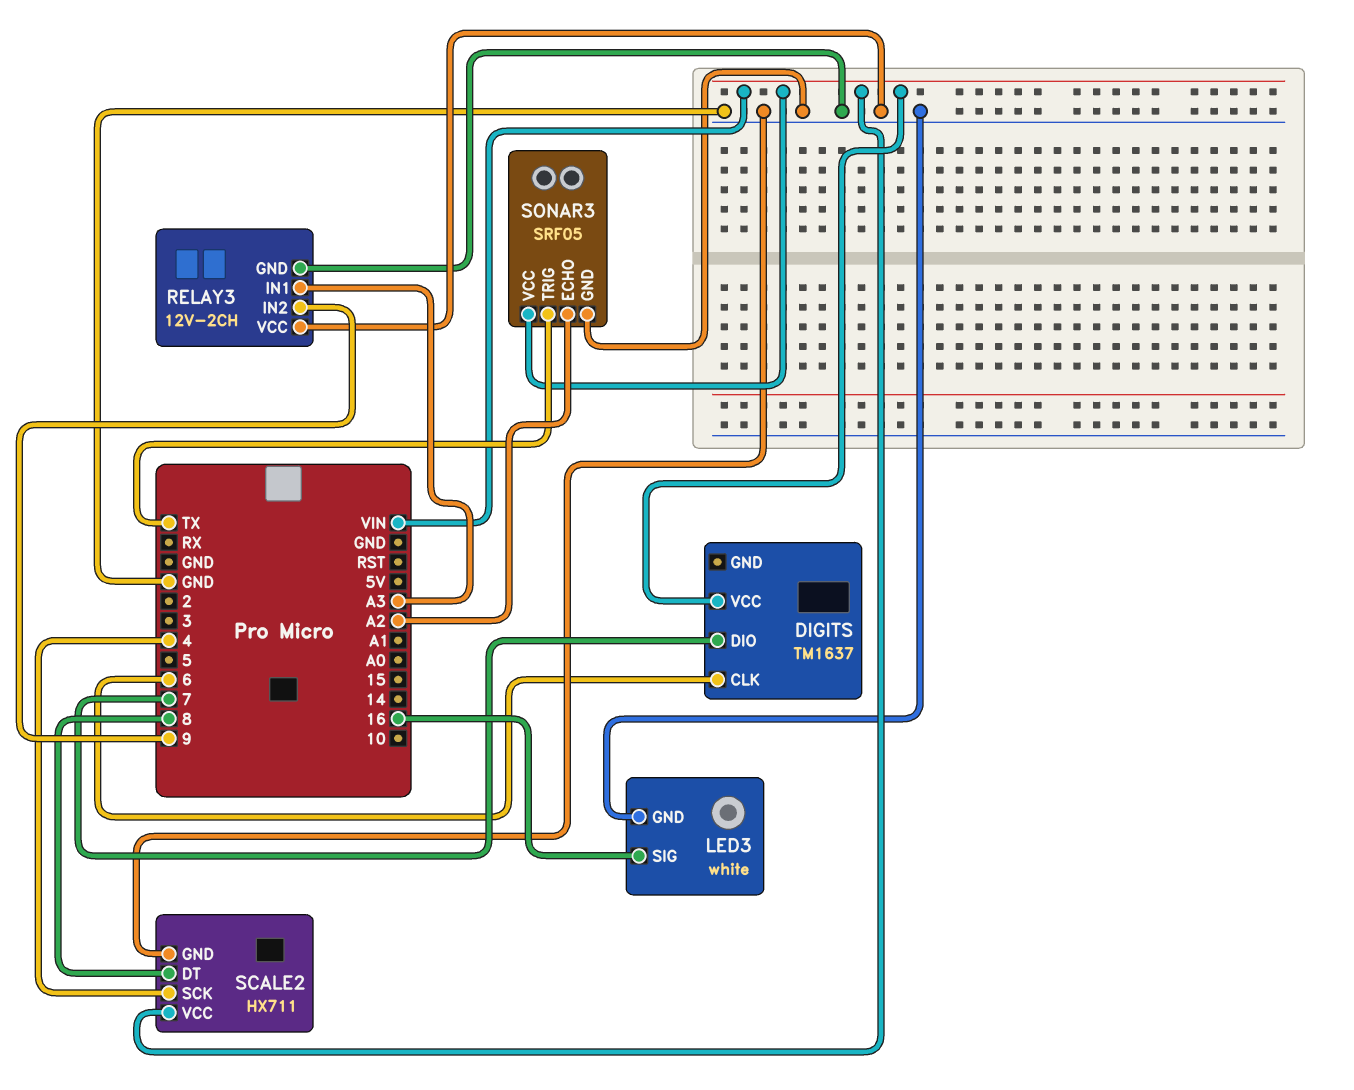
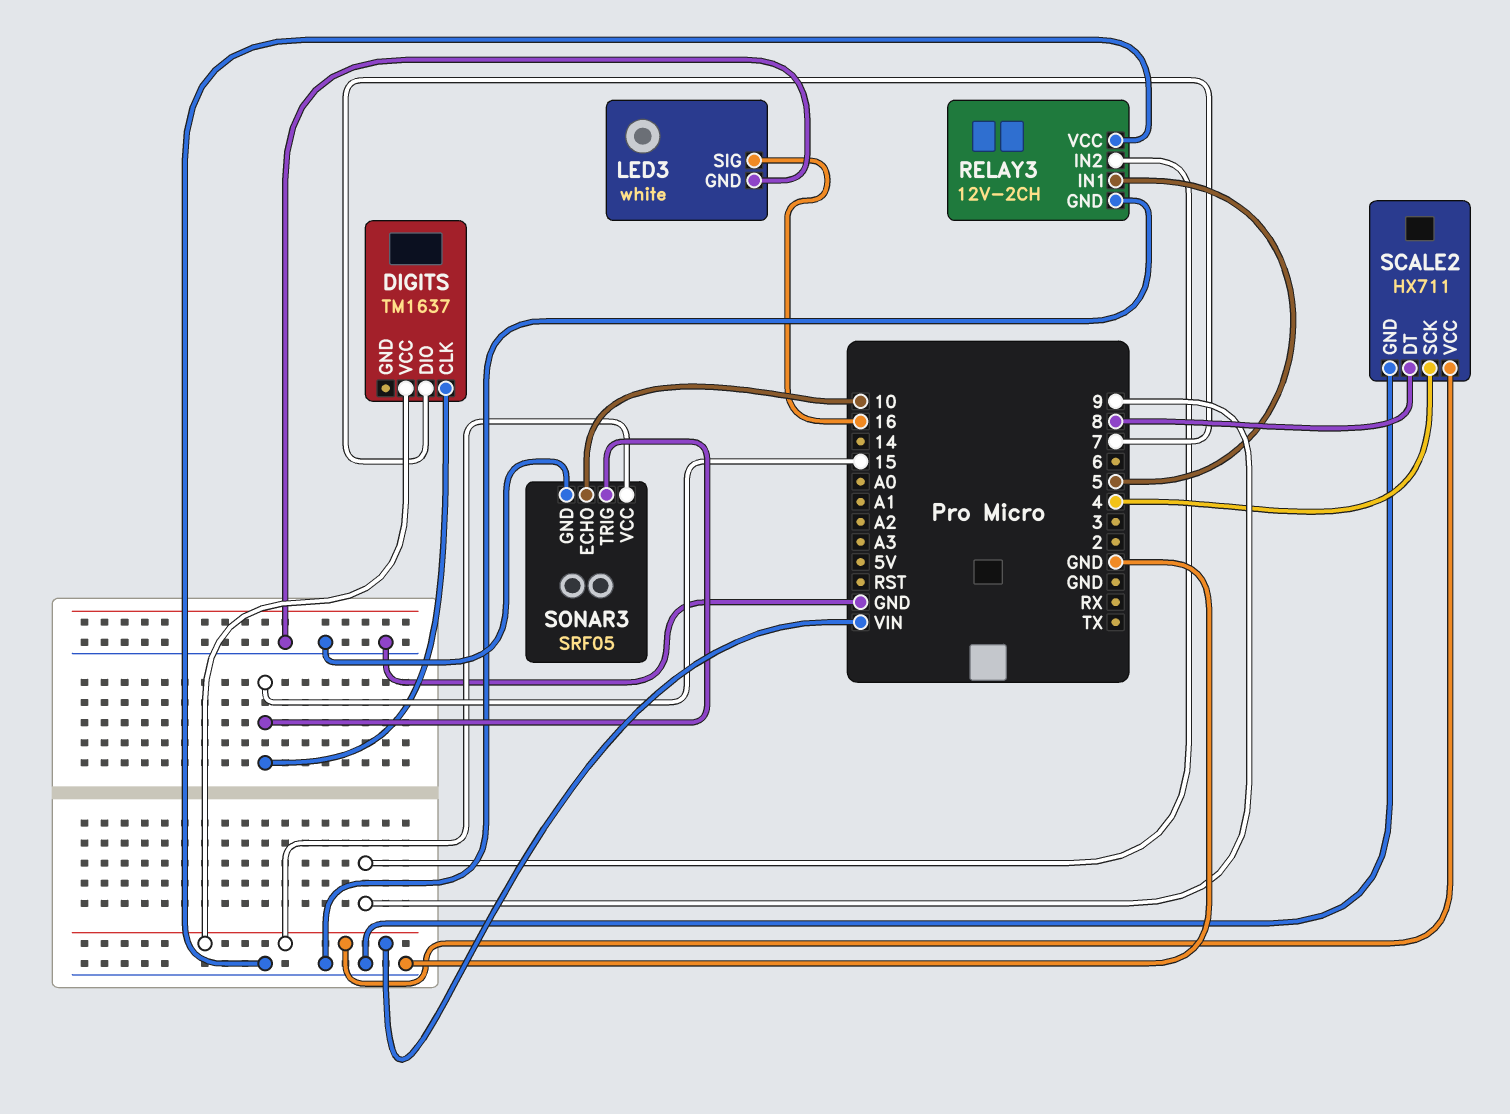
DIGITS pin CLK: 6 -> 15
RELAY3 pin IN1: A3 -> 5
SONAR3 pin ECHO: A2 -> 10
SONAR3 pin TRIG: TX -> 15

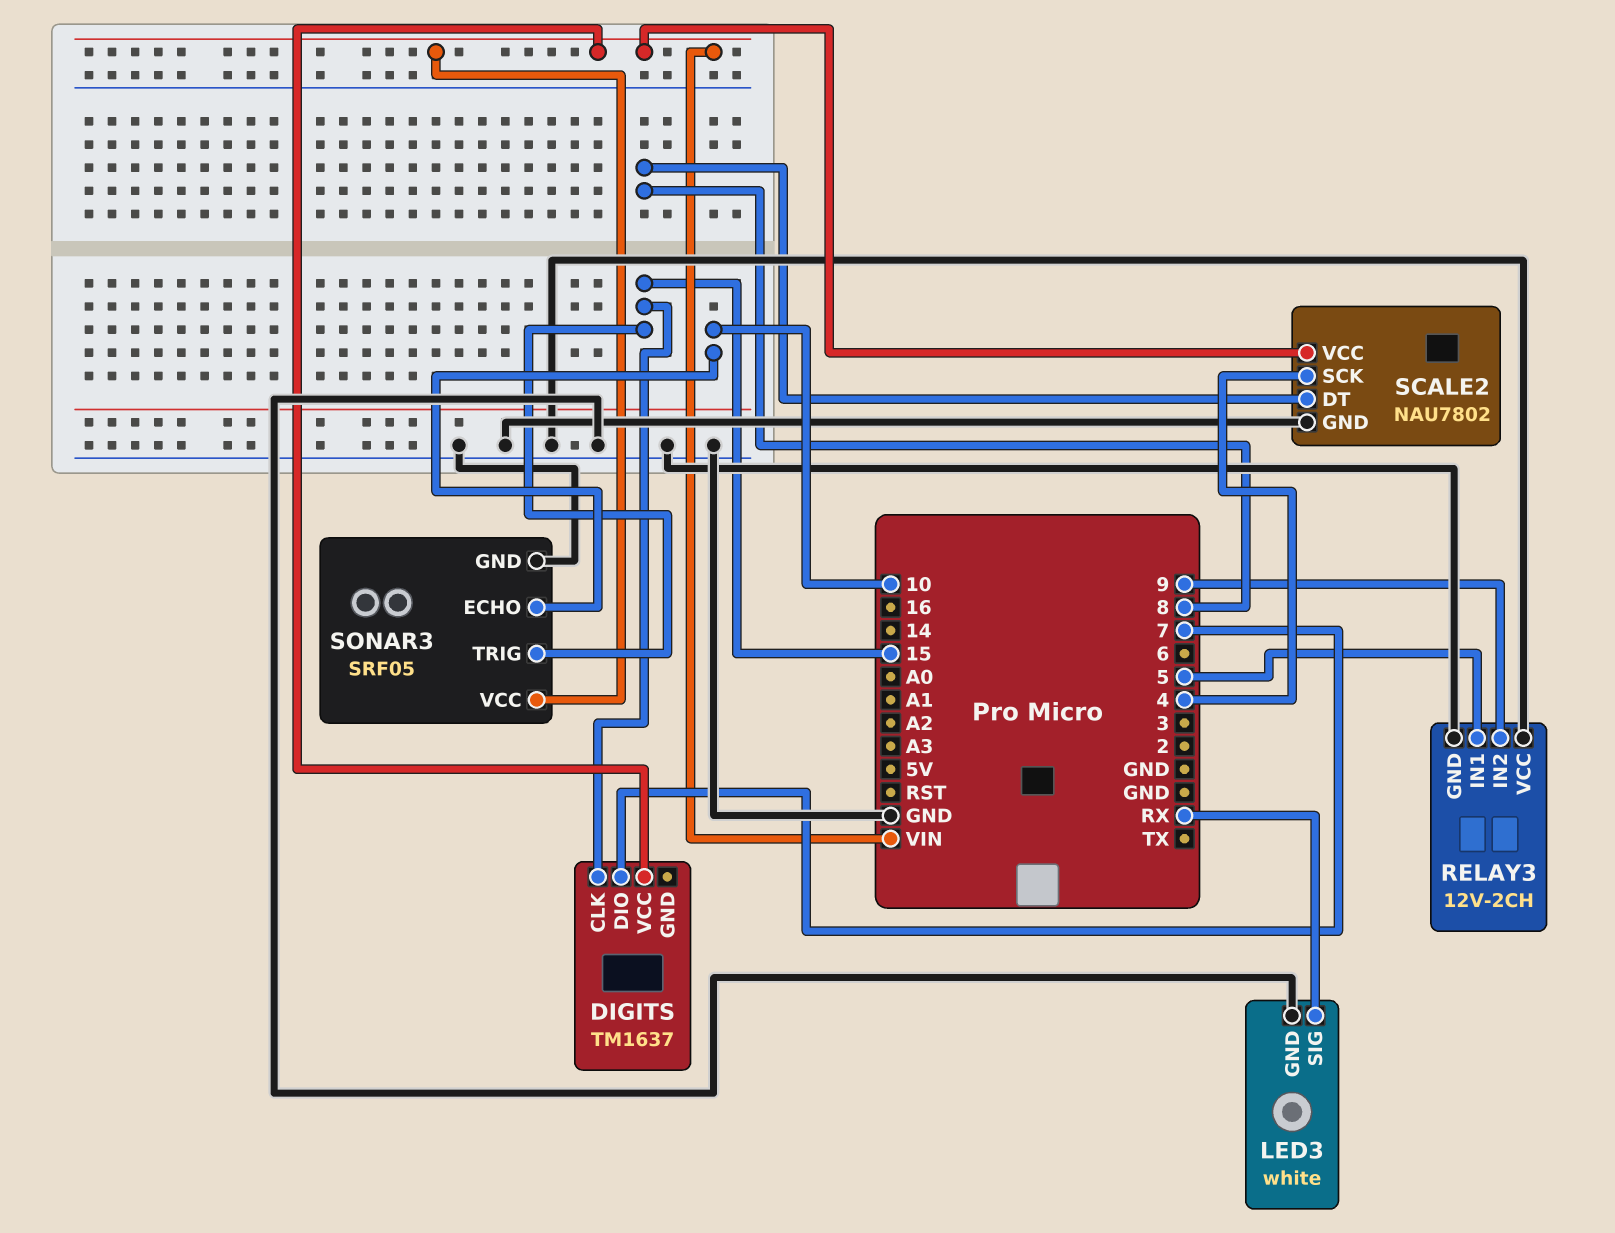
LED3 pin SIG: 16 -> RX
SCALE2: HX711 -> NAU7802

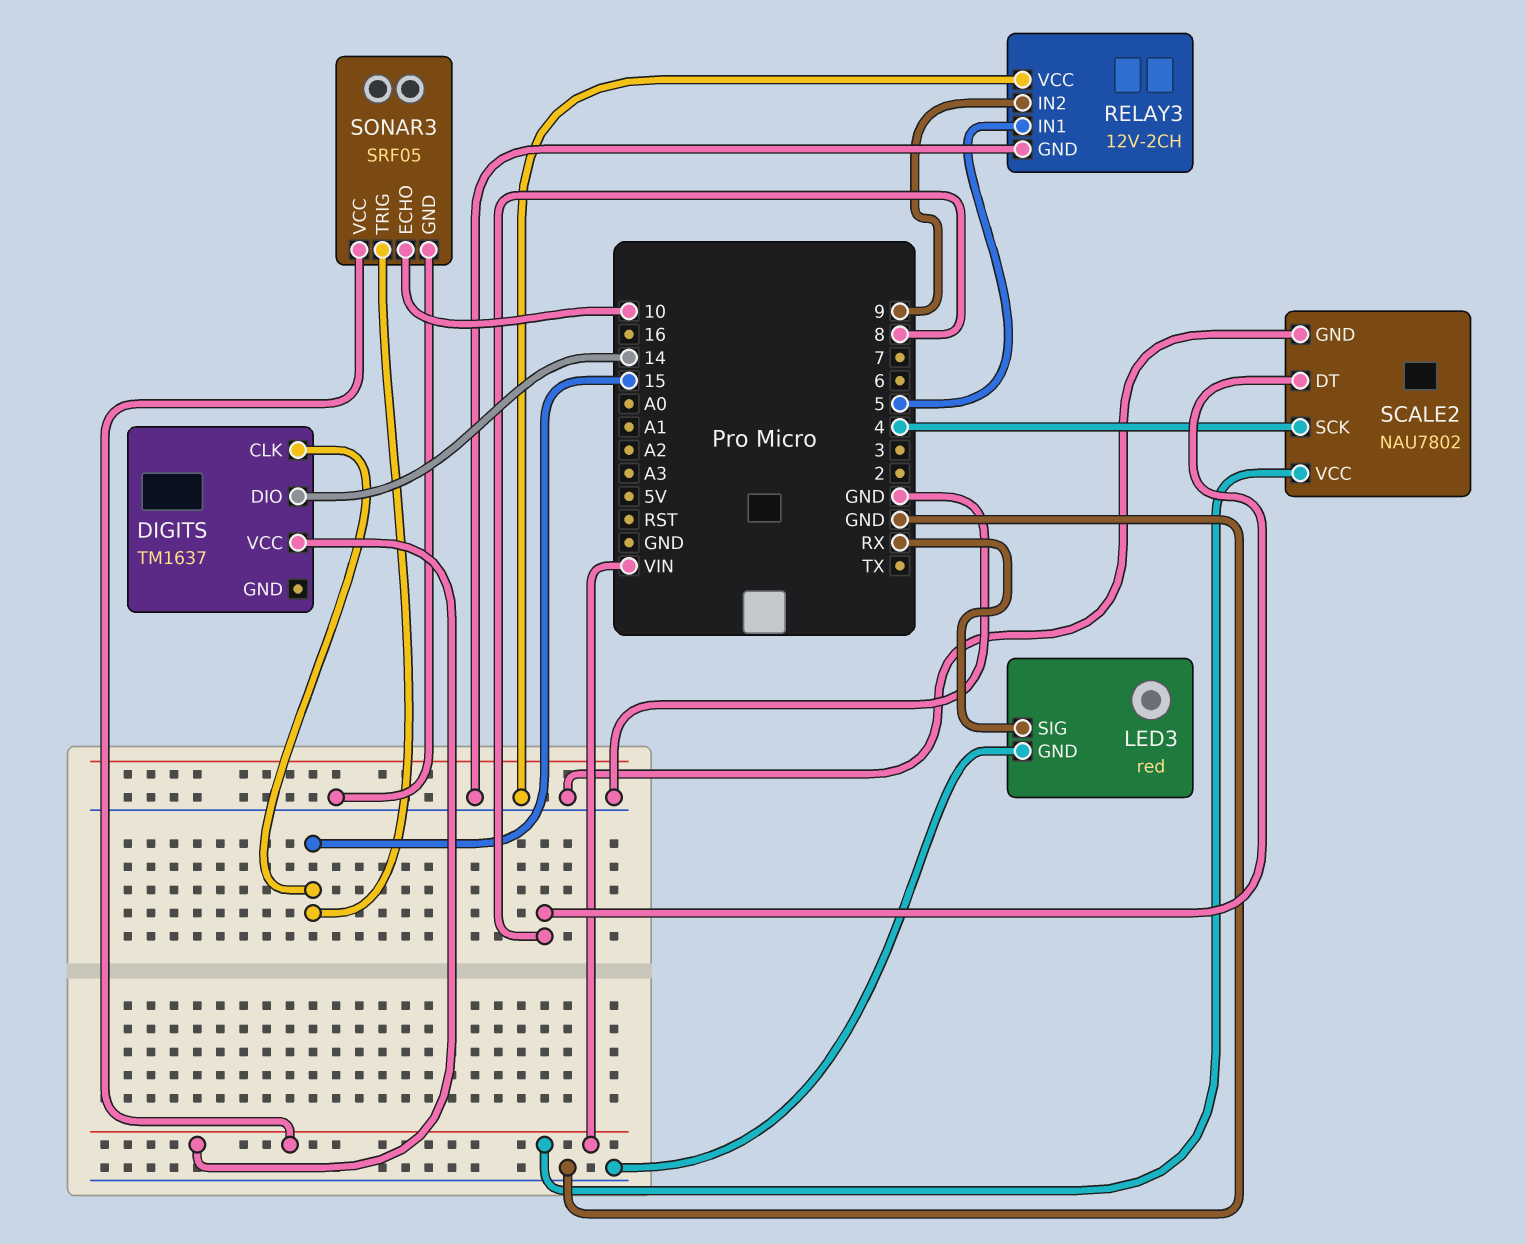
DIGITS pin DIO: 7 -> 14
LED3: white -> red

